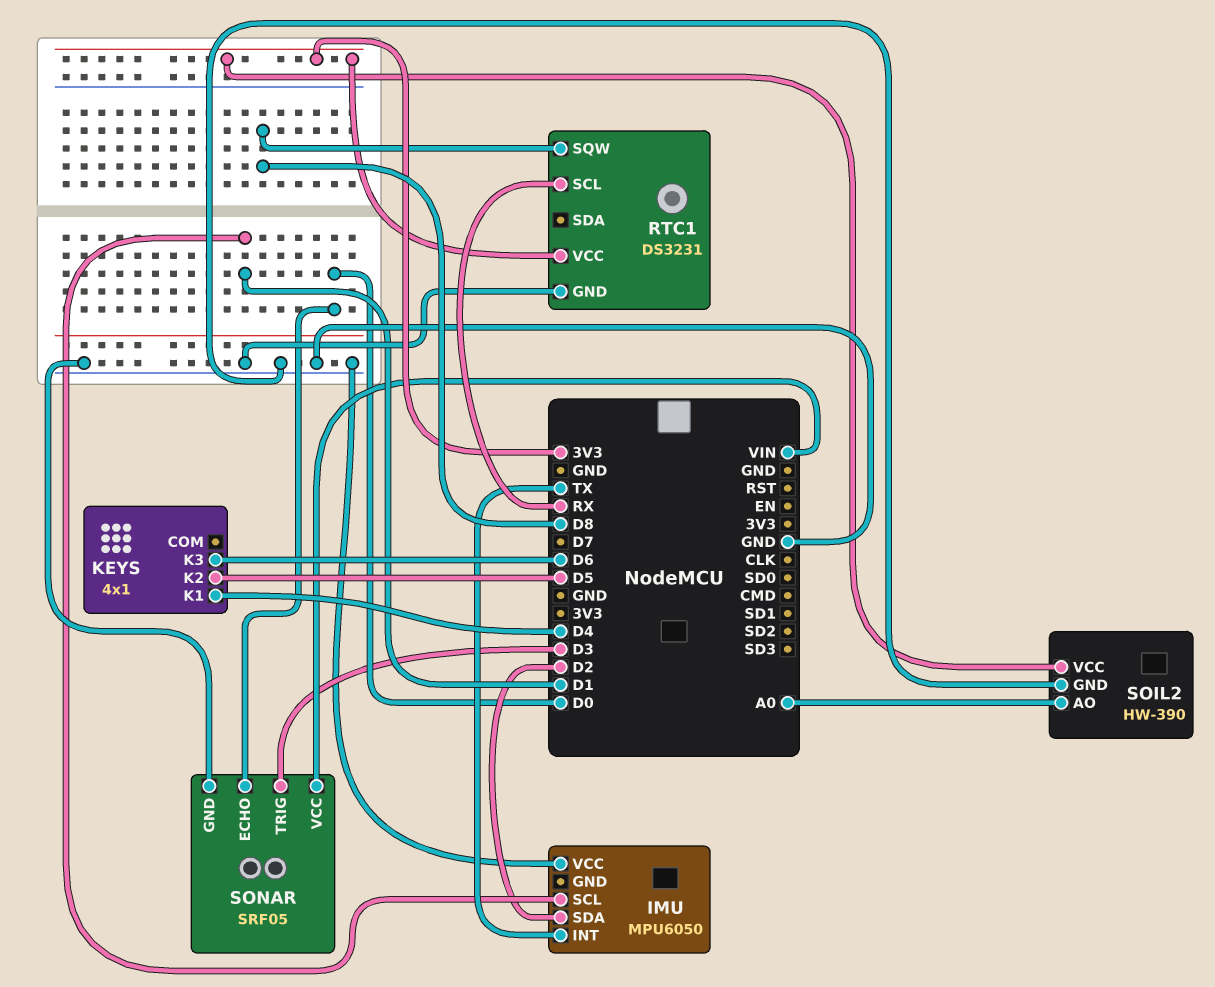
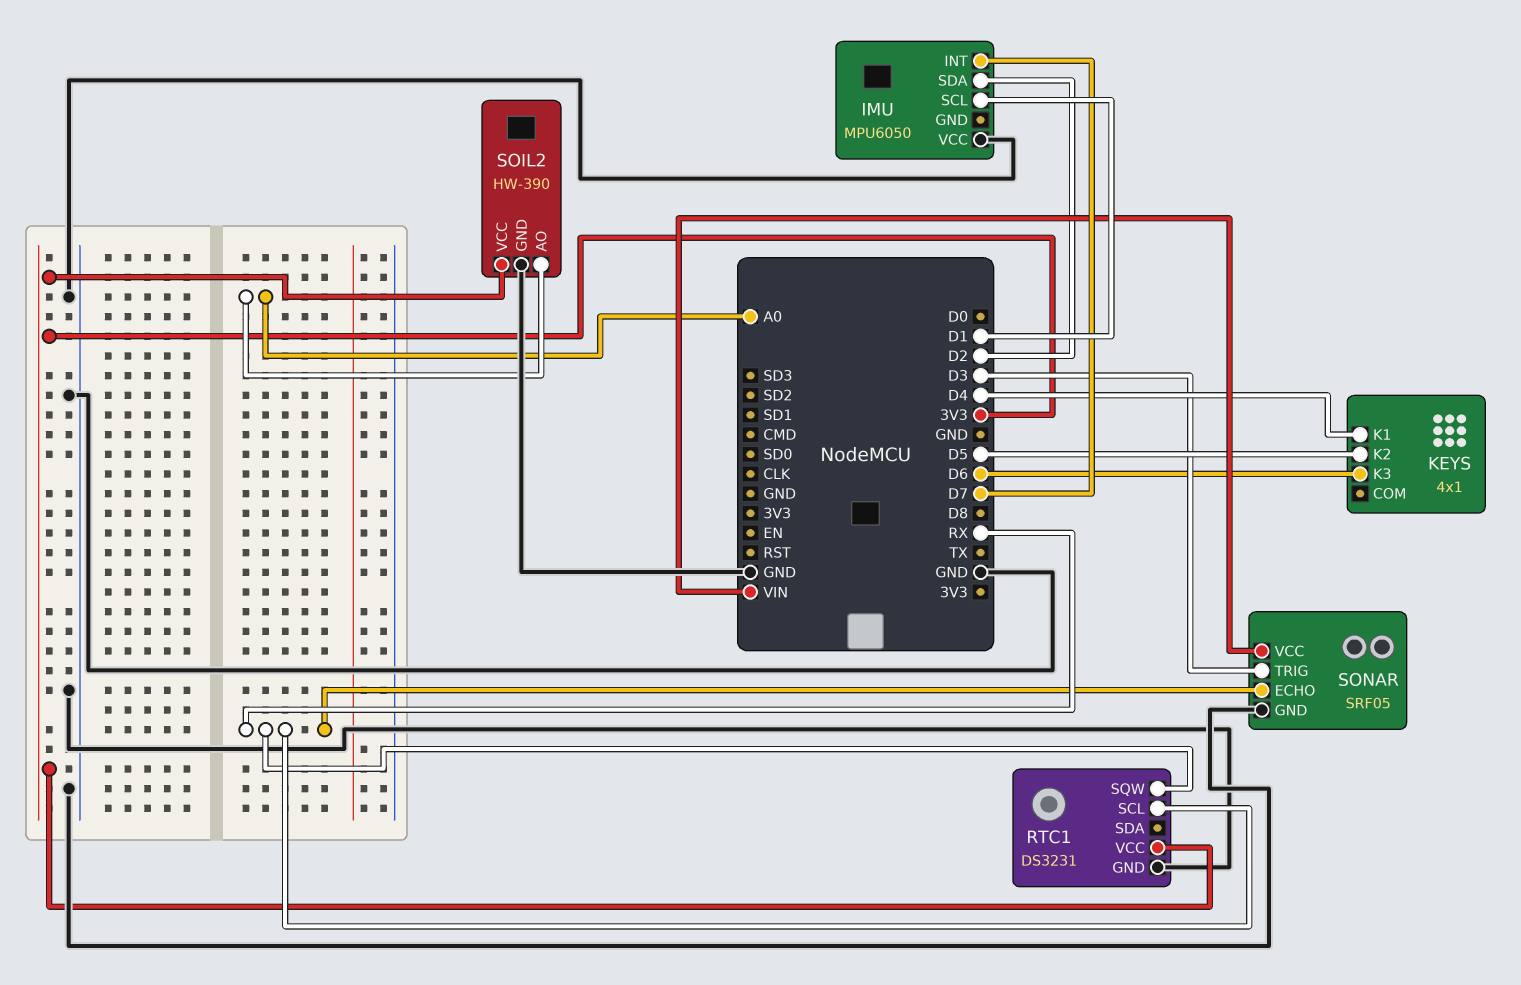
IMU pin INT: TX -> D7
RTC1 pin SQW: D8 -> RX
SONAR pin ECHO: D0 -> RX

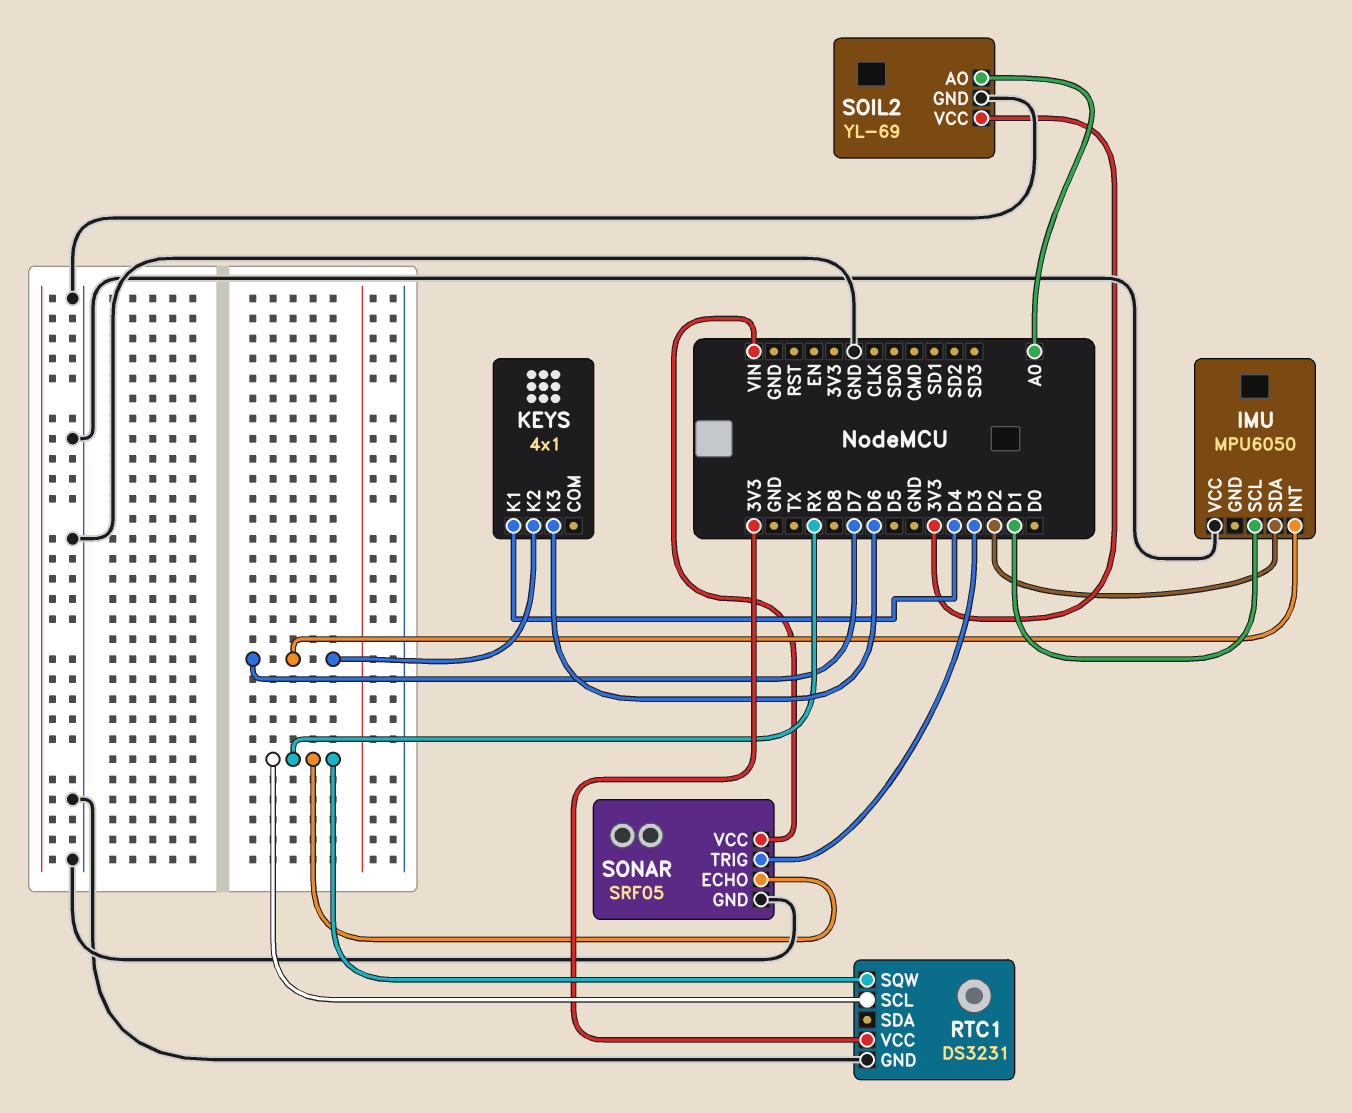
KEYS pin K2: D5 -> D7
SOIL2: HW-390 -> YL-69

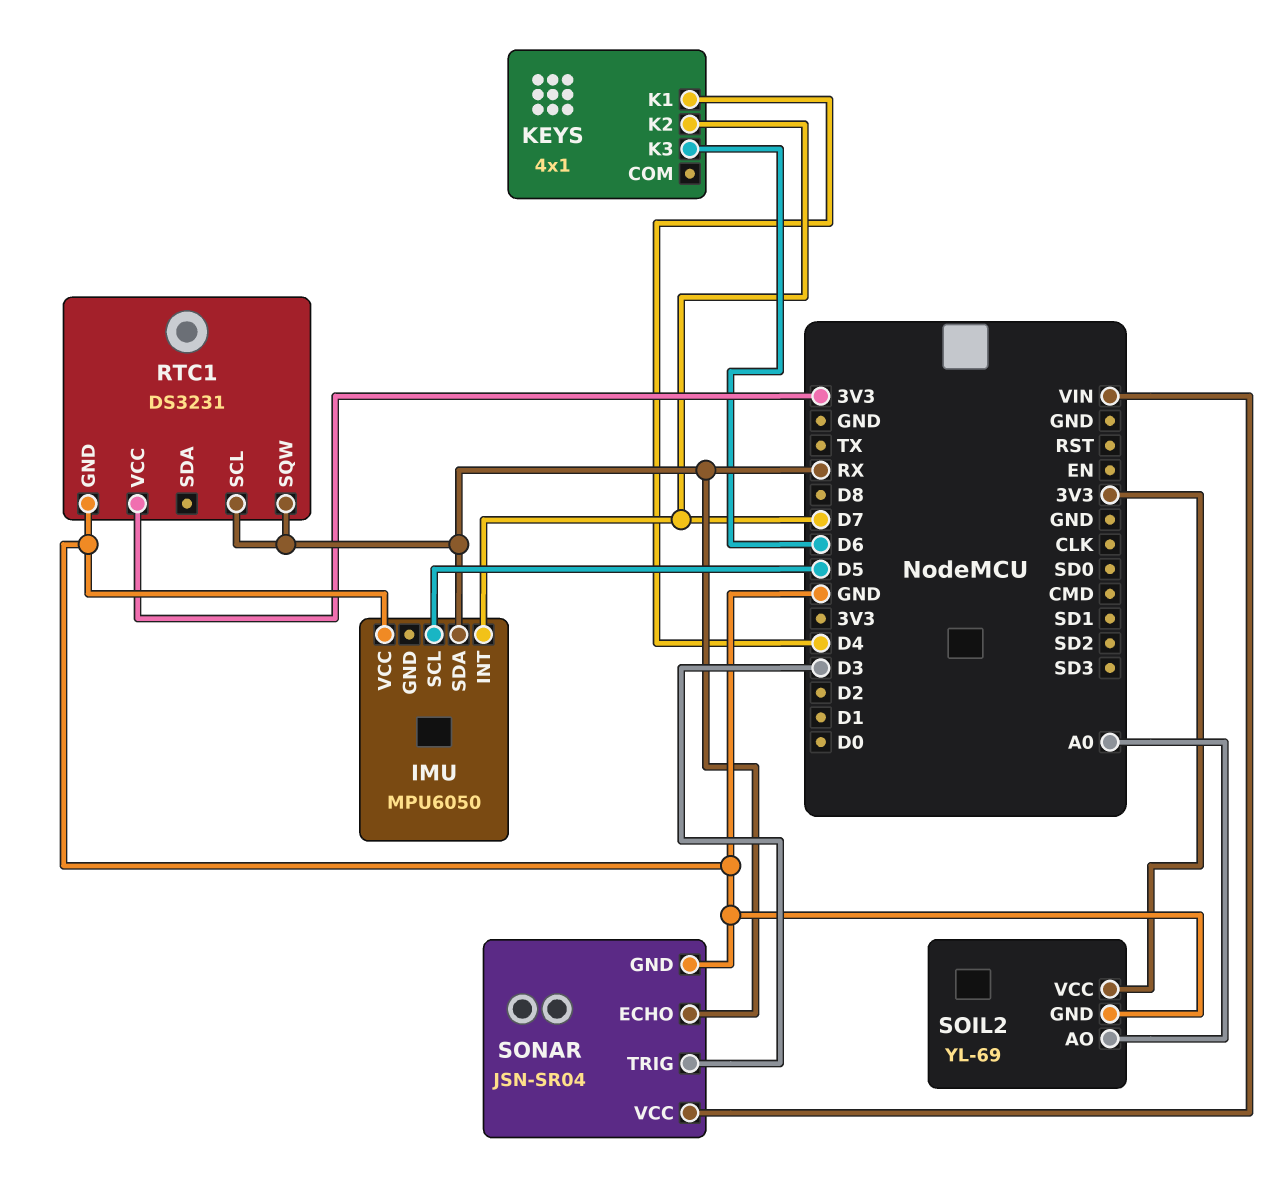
IMU pin SCL: D1 -> D5
IMU pin SDA: D2 -> RX
SONAR: SRF05 -> JSN-SR04

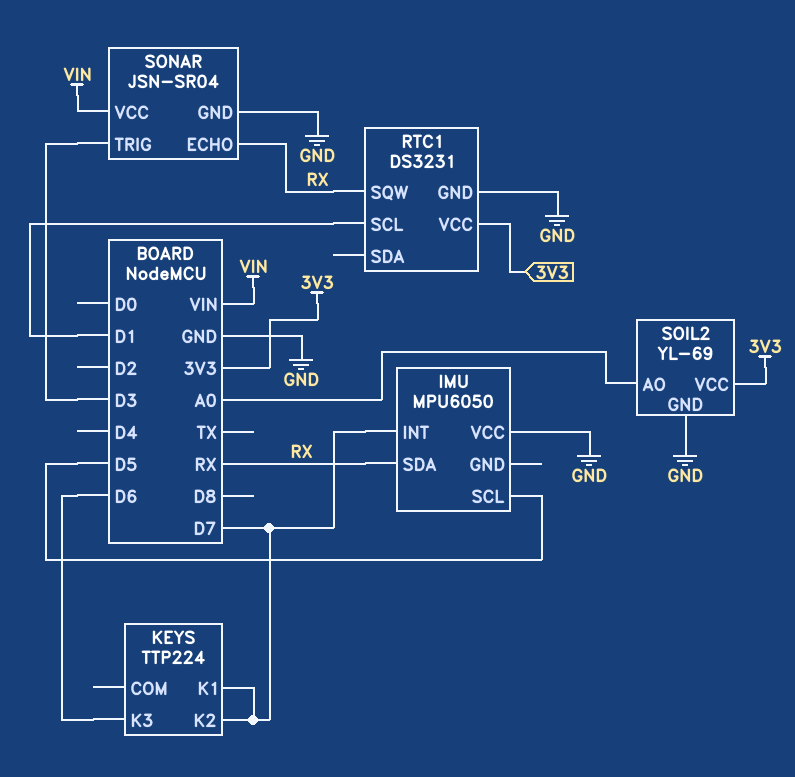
KEYS: 4x1 -> TTP224
KEYS pin K1: D4 -> D7
RTC1 pin SCL: RX -> D1

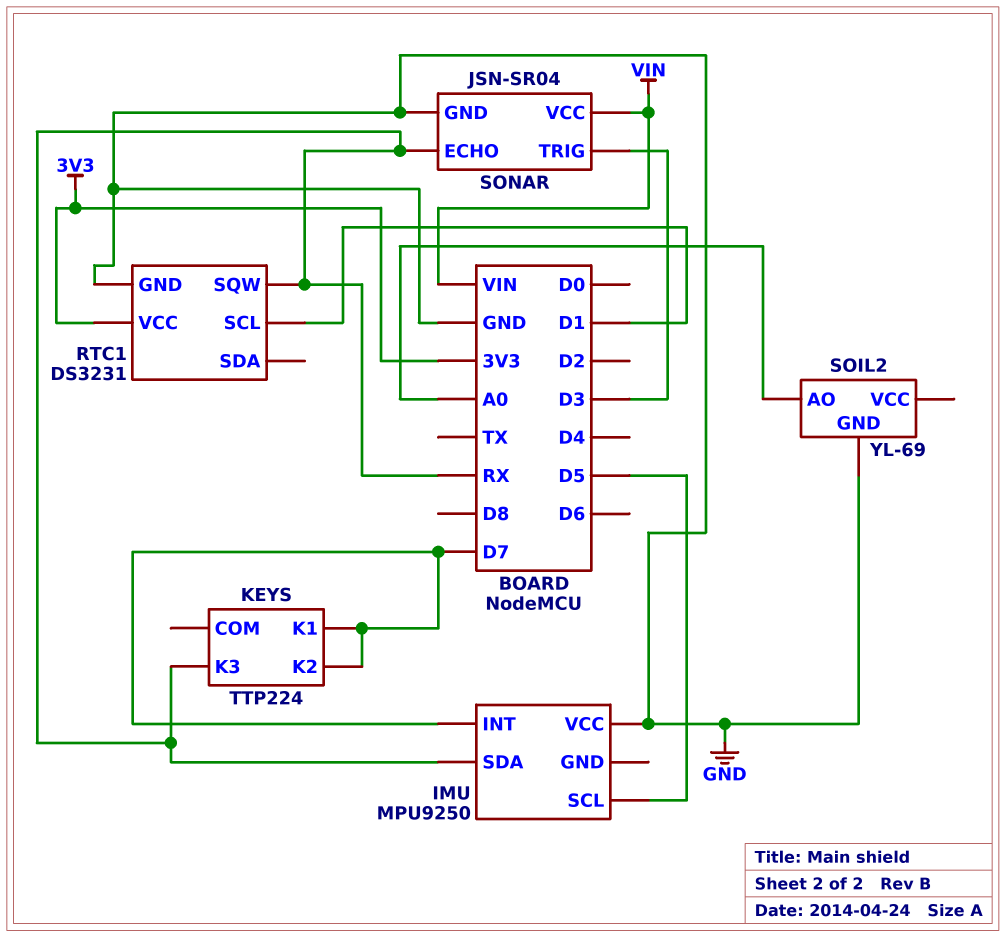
IMU: MPU6050 -> MPU9250
KEYS pin K3: D6 -> RX
SOIL2 pin VCC: 3V3 -> none

